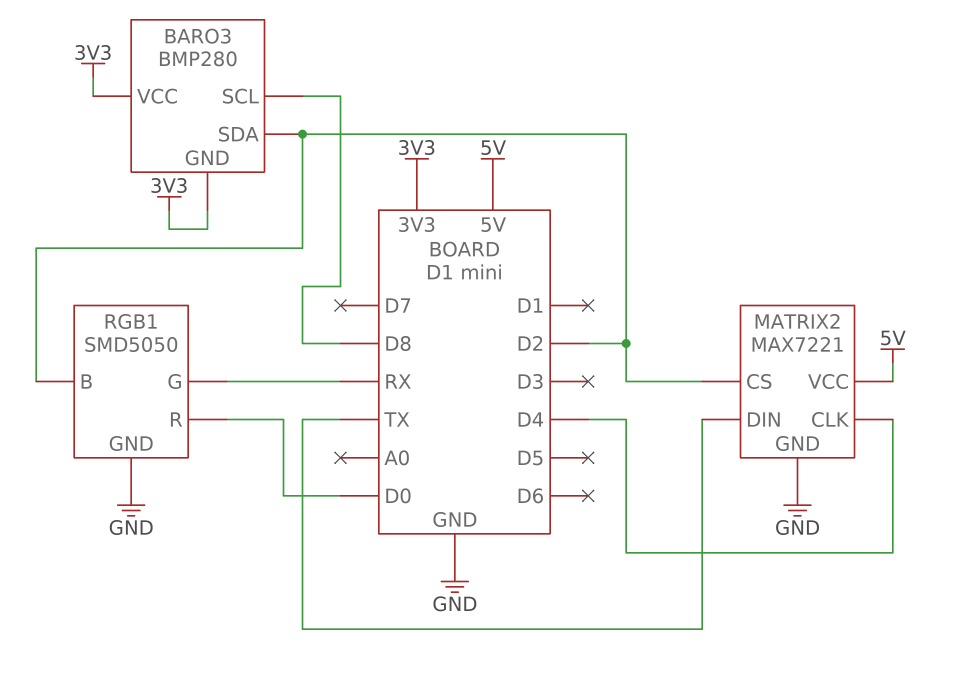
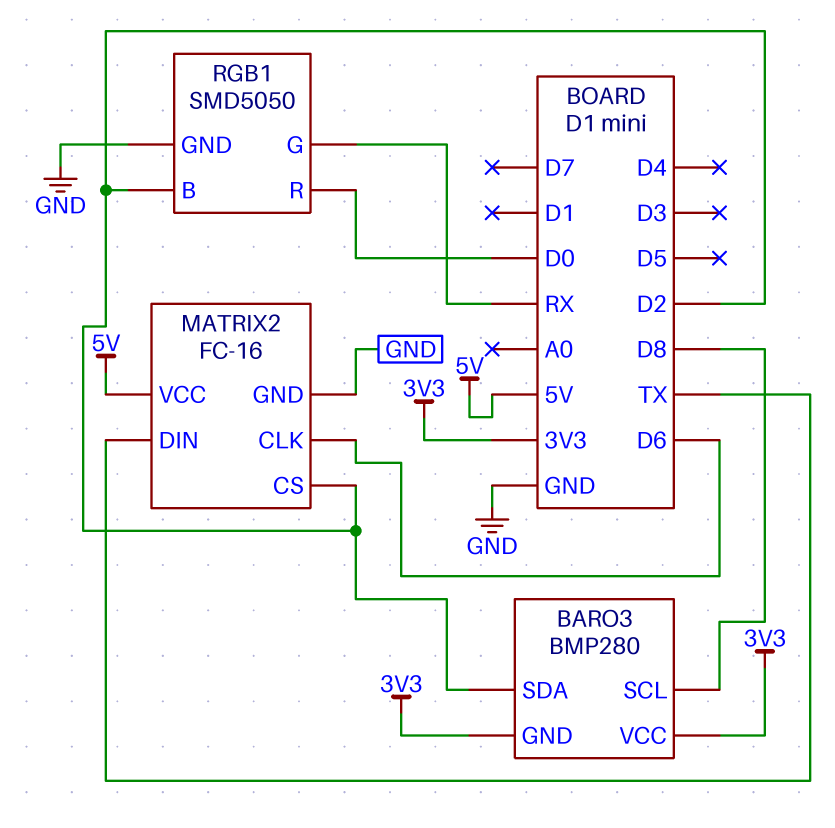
MATRIX2: MAX7221 -> FC-16
MATRIX2 pin CLK: D4 -> D6

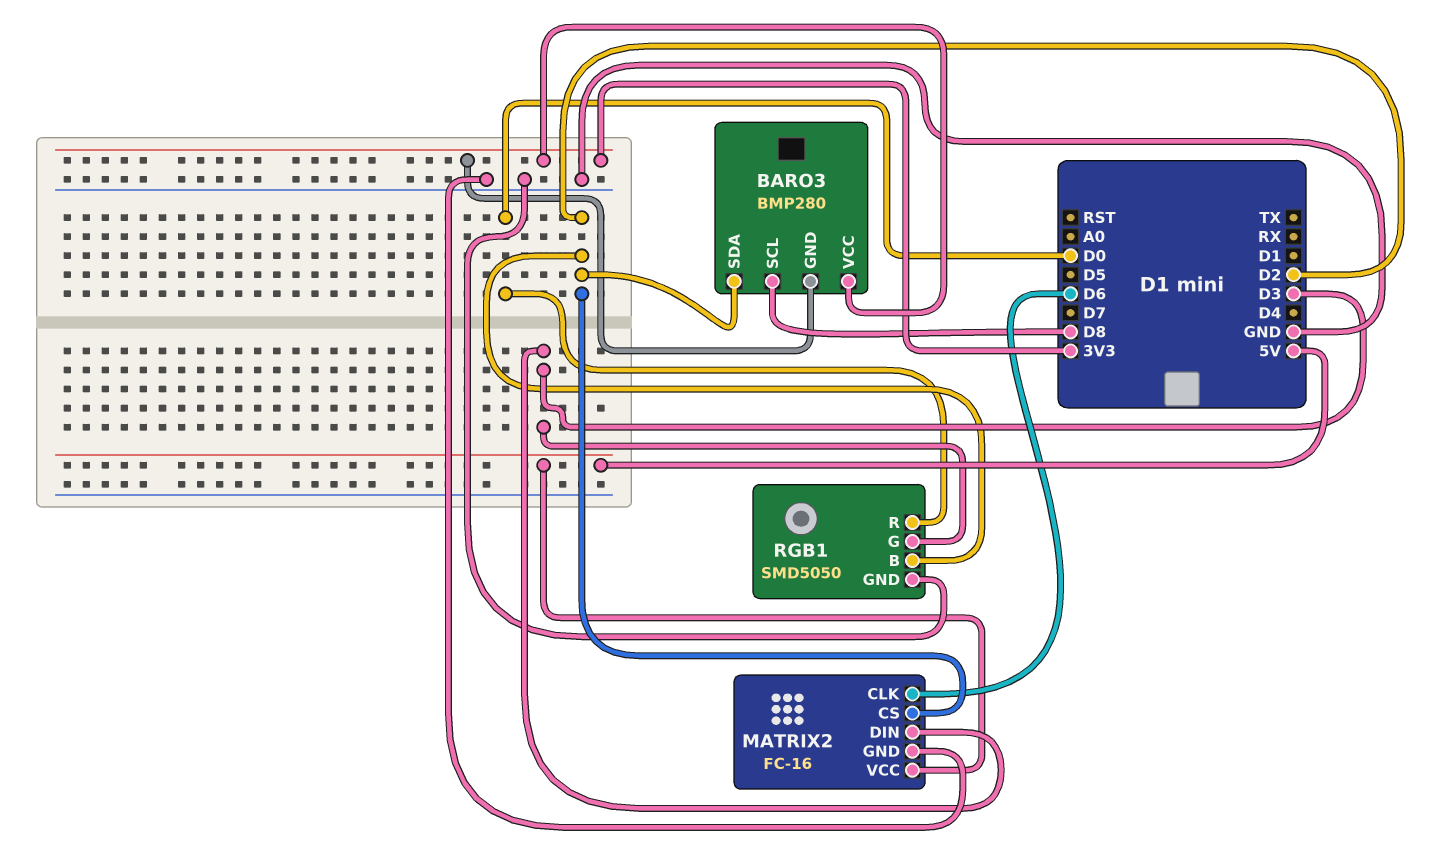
MATRIX2 pin DIN: TX -> D3
RGB1 pin G: RX -> D3

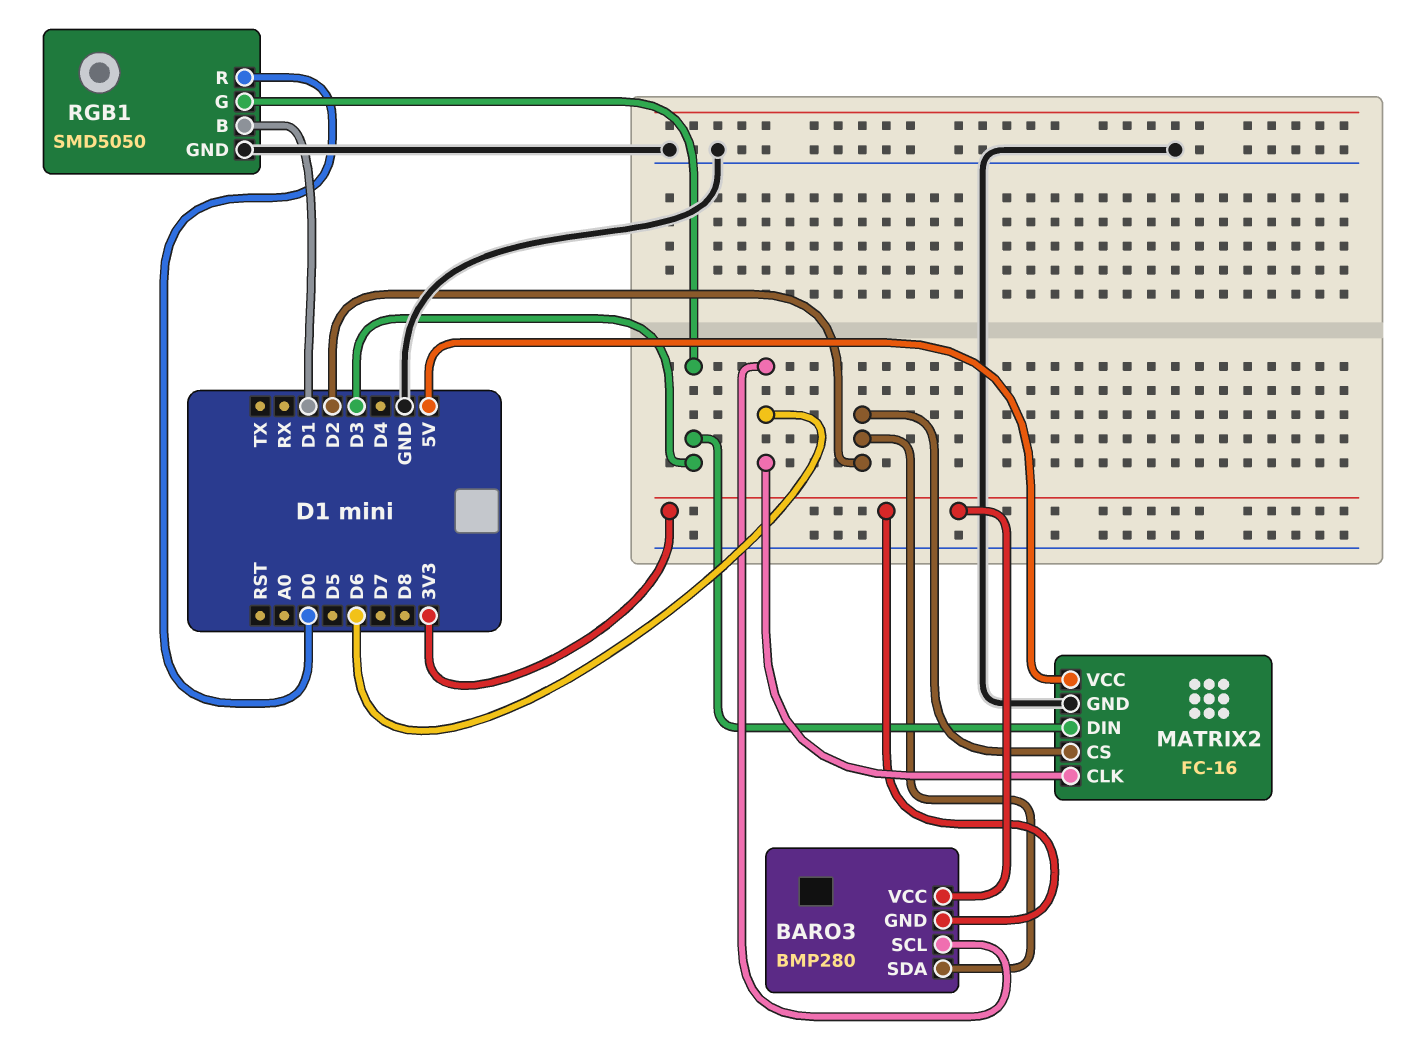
BARO3 pin SCL: D8 -> D6
RGB1 pin B: D2 -> D1

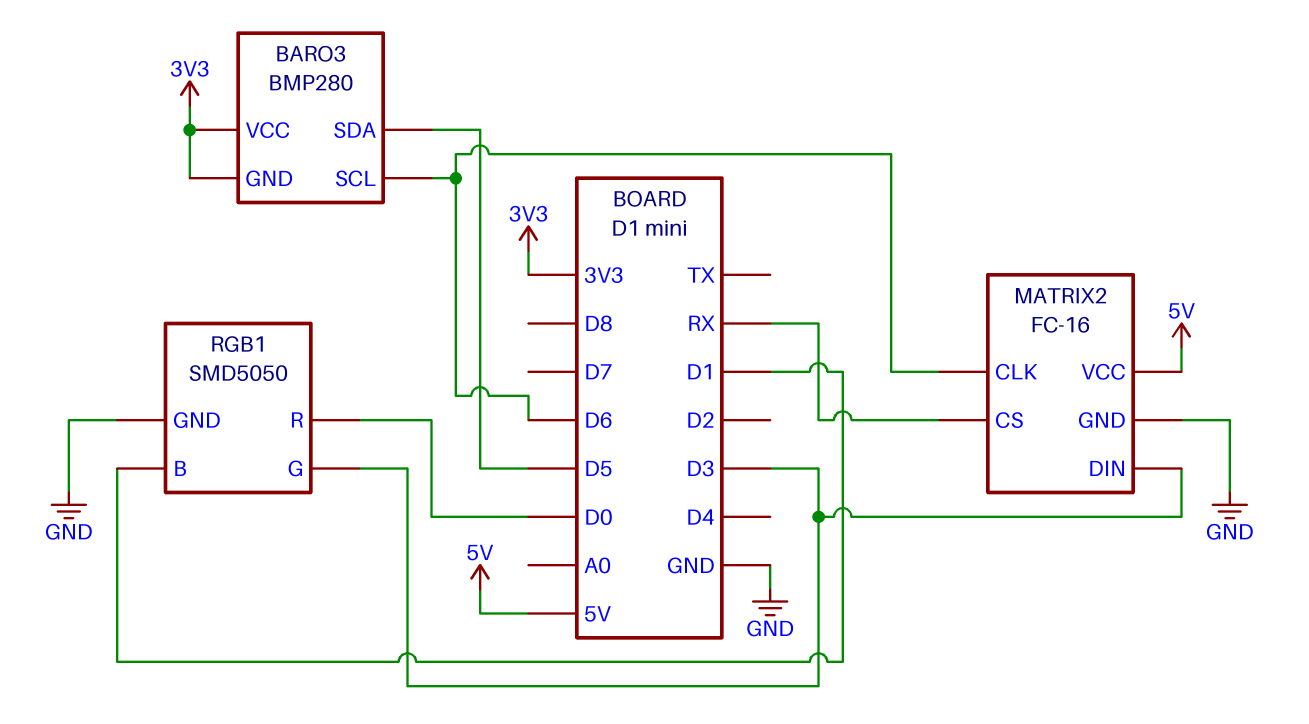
BARO3 pin SDA: D2 -> D5
MATRIX2 pin CS: D2 -> RX

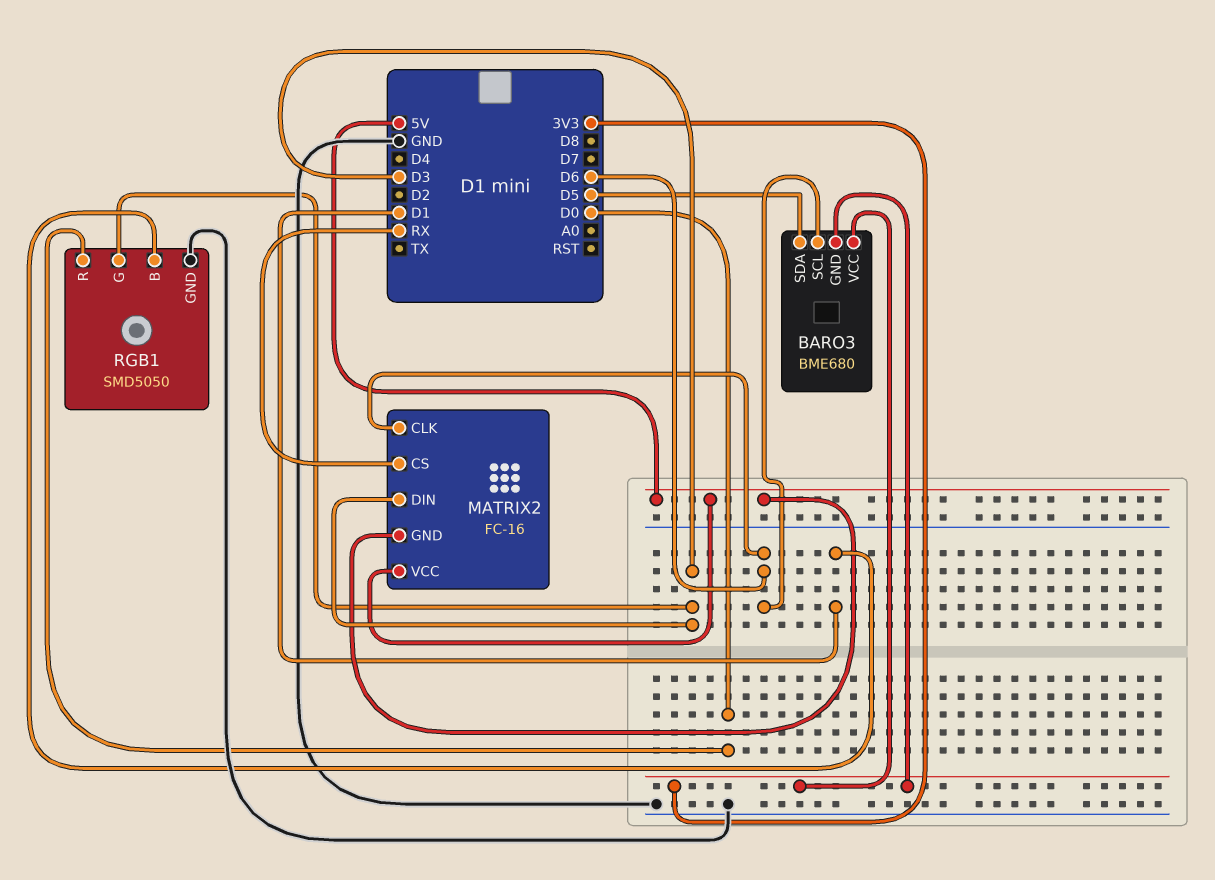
BARO3: BMP280 -> BME680
MATRIX2 pin GND: GND -> 5V

